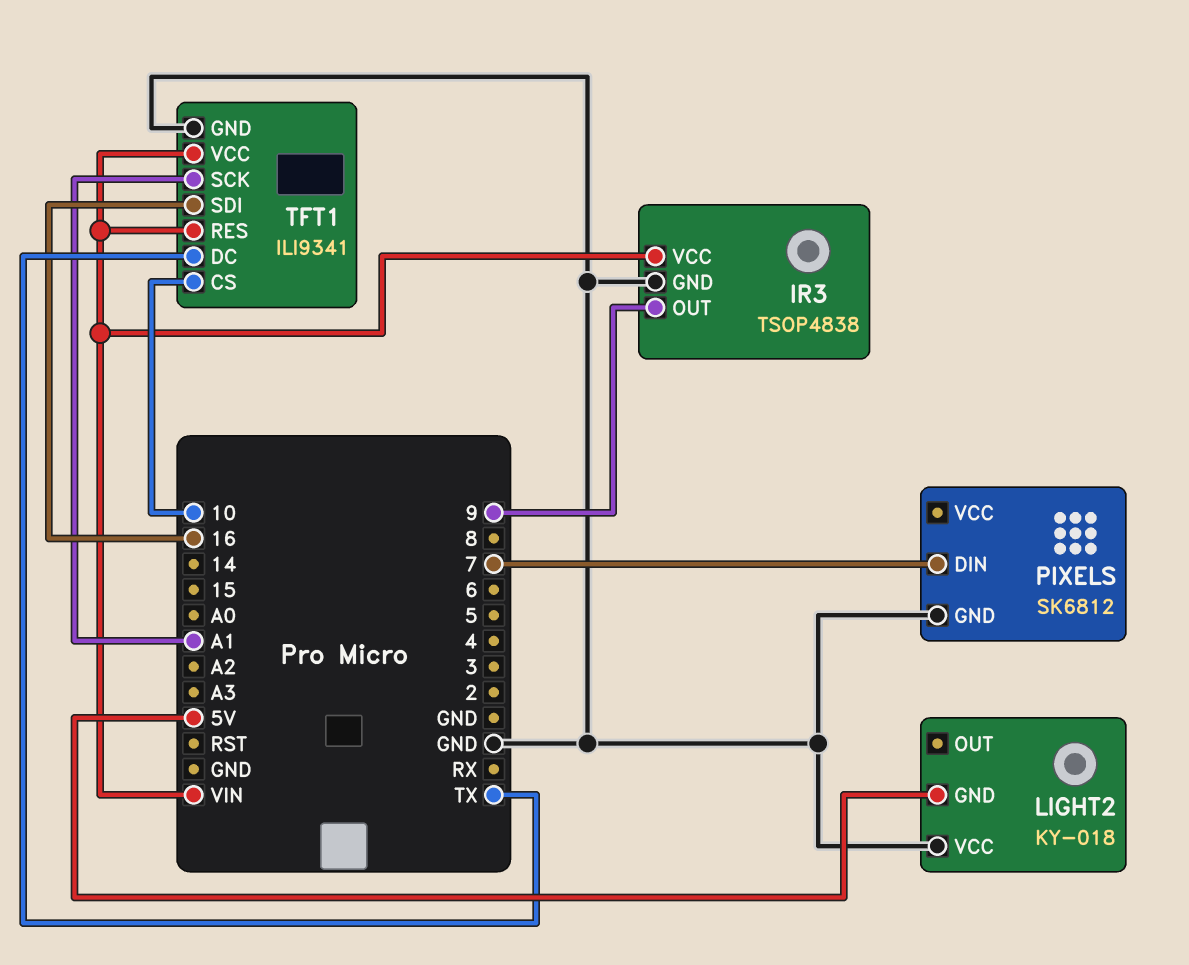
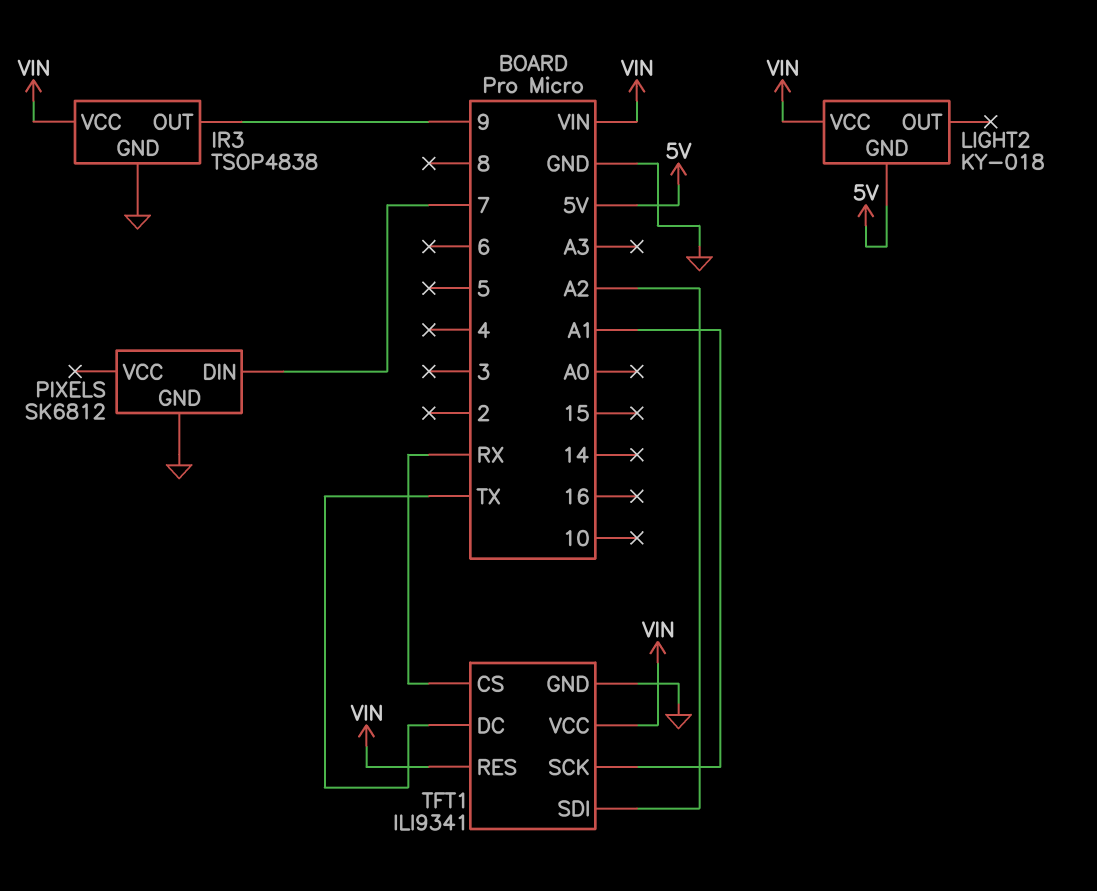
LIGHT2 pin VCC: GND -> VIN
TFT1 pin CS: 10 -> RX
TFT1 pin SDI: 16 -> A2

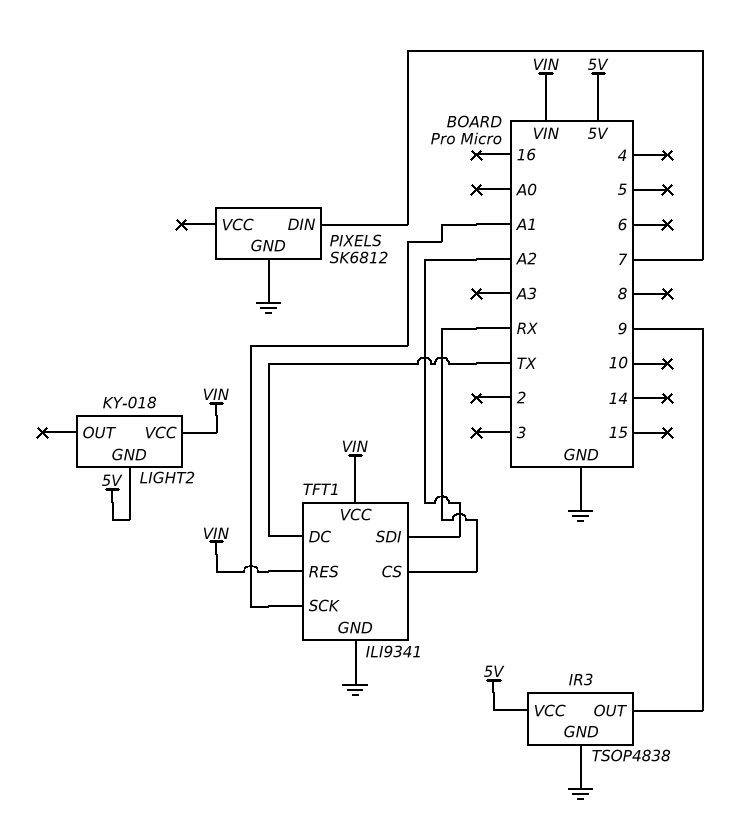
IR3 pin VCC: VIN -> 5V

